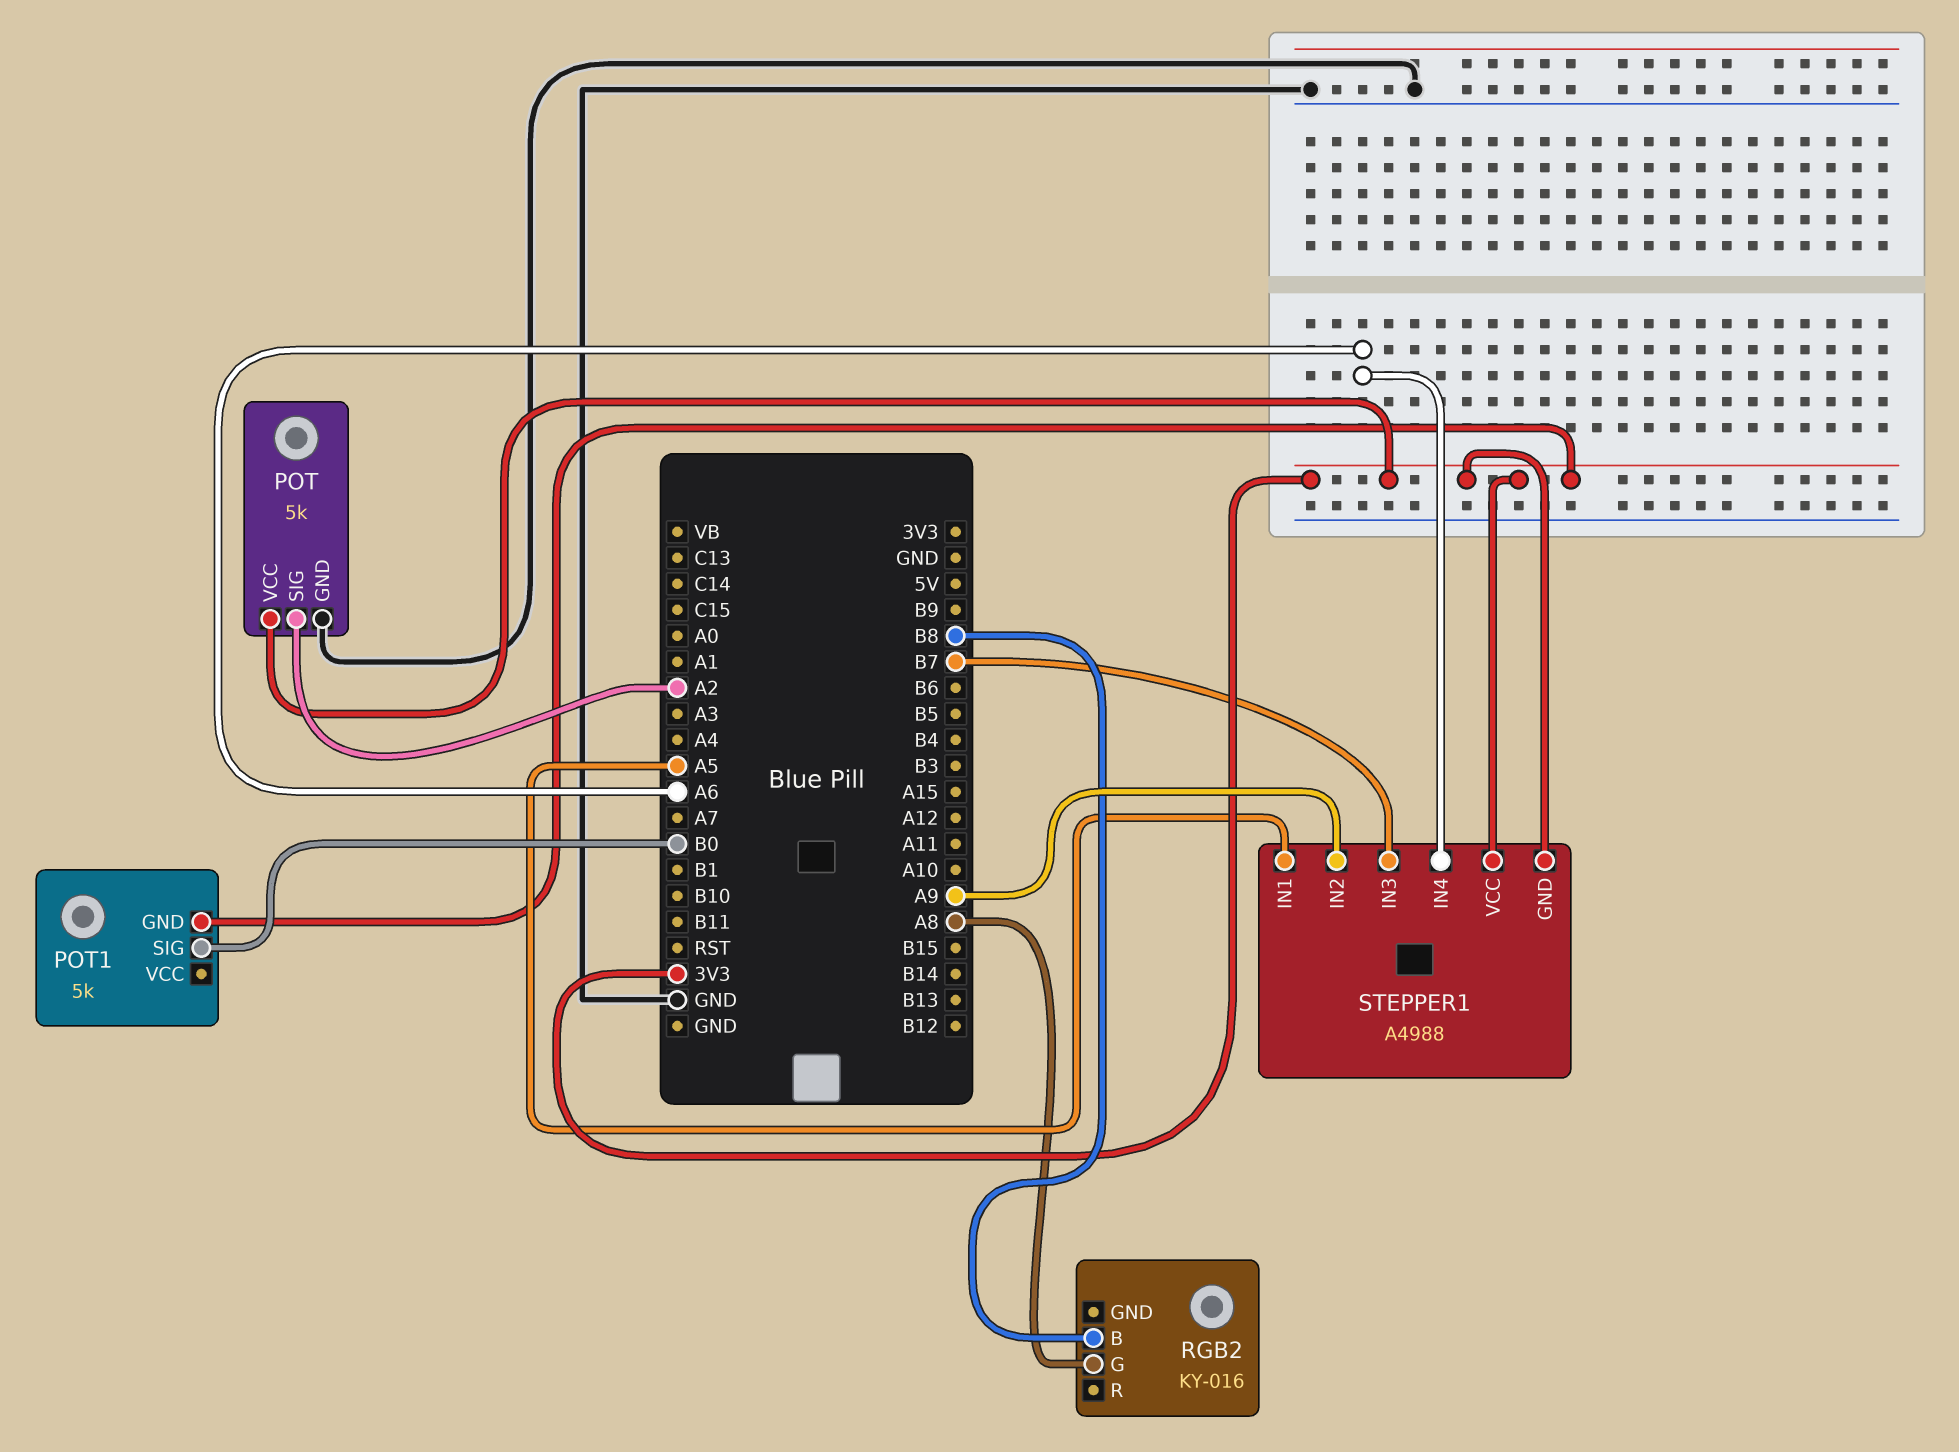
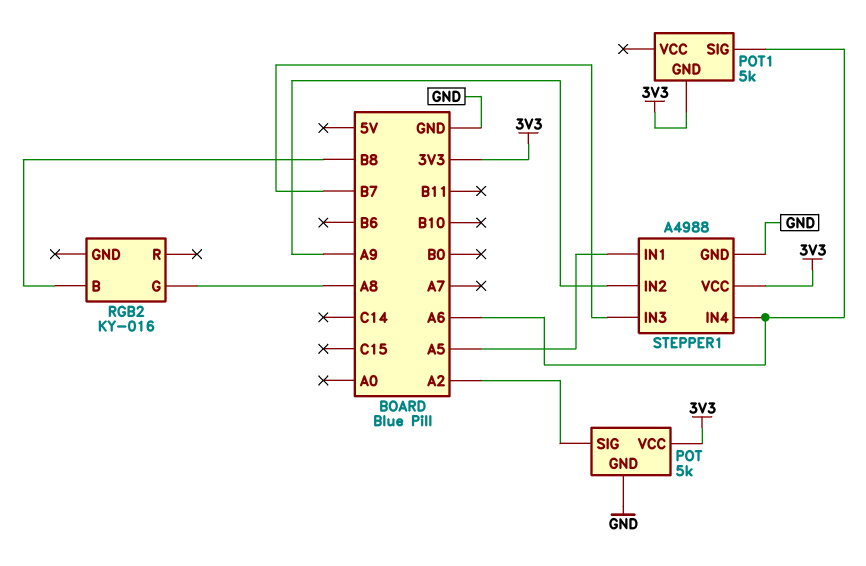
POT1 pin SIG: B0 -> A6
STEPPER1 pin GND: 3V3 -> GND

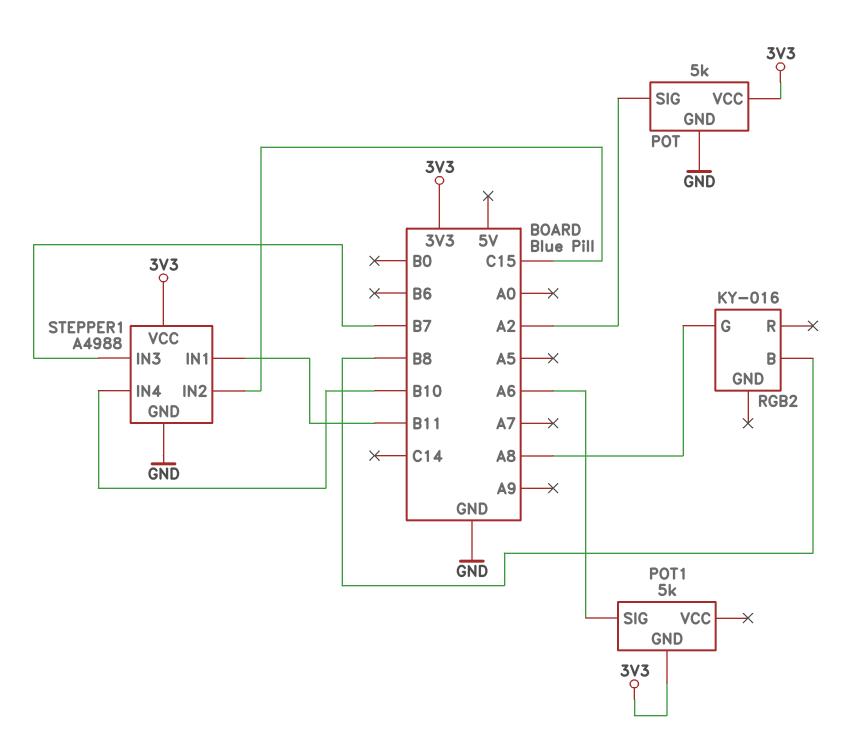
STEPPER1 pin IN1: A5 -> B11
STEPPER1 pin IN2: A9 -> C15
STEPPER1 pin IN4: A6 -> B10

